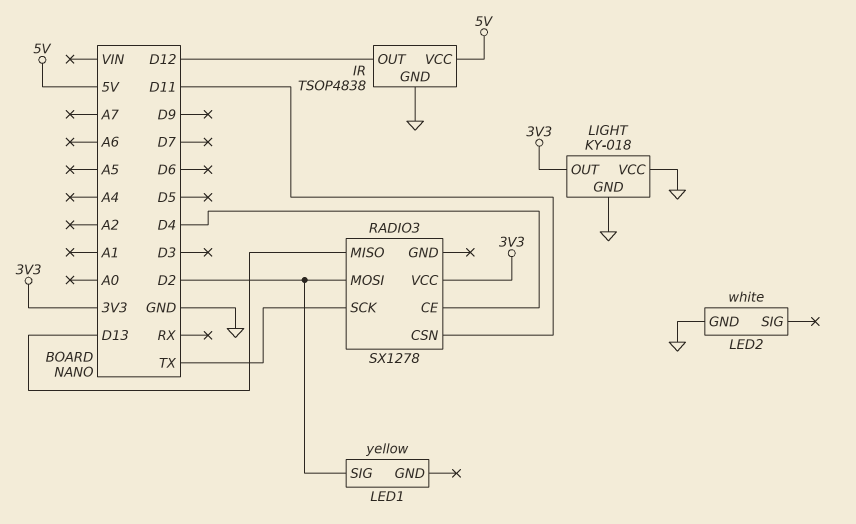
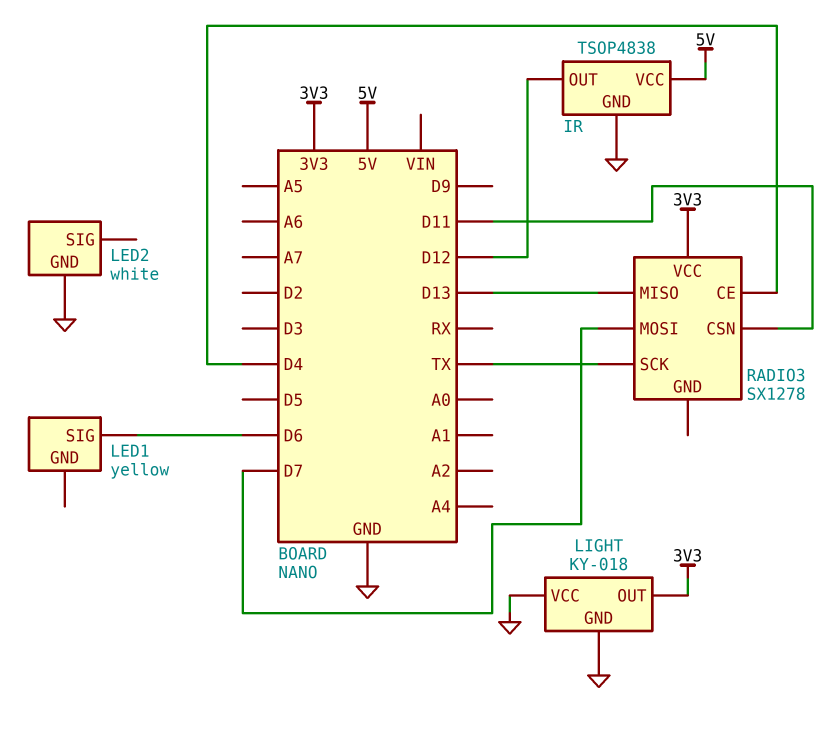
LED1 pin SIG: D2 -> D6
RADIO3 pin MOSI: D2 -> D7

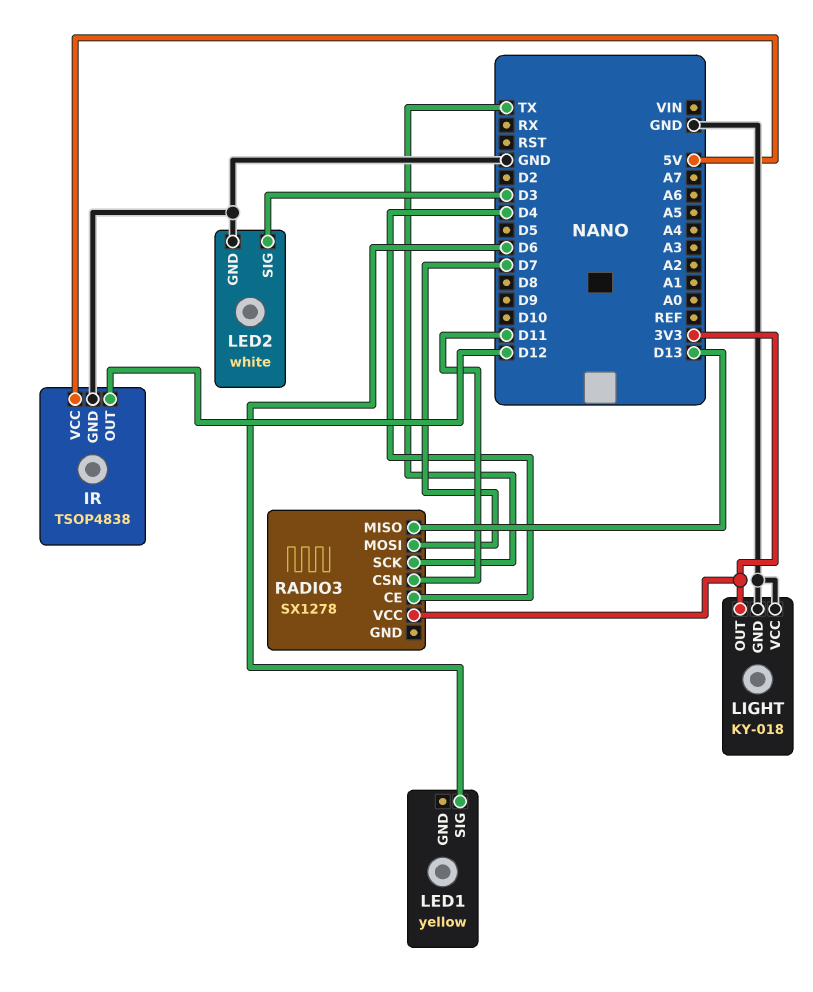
LED2 pin SIG: none -> D3

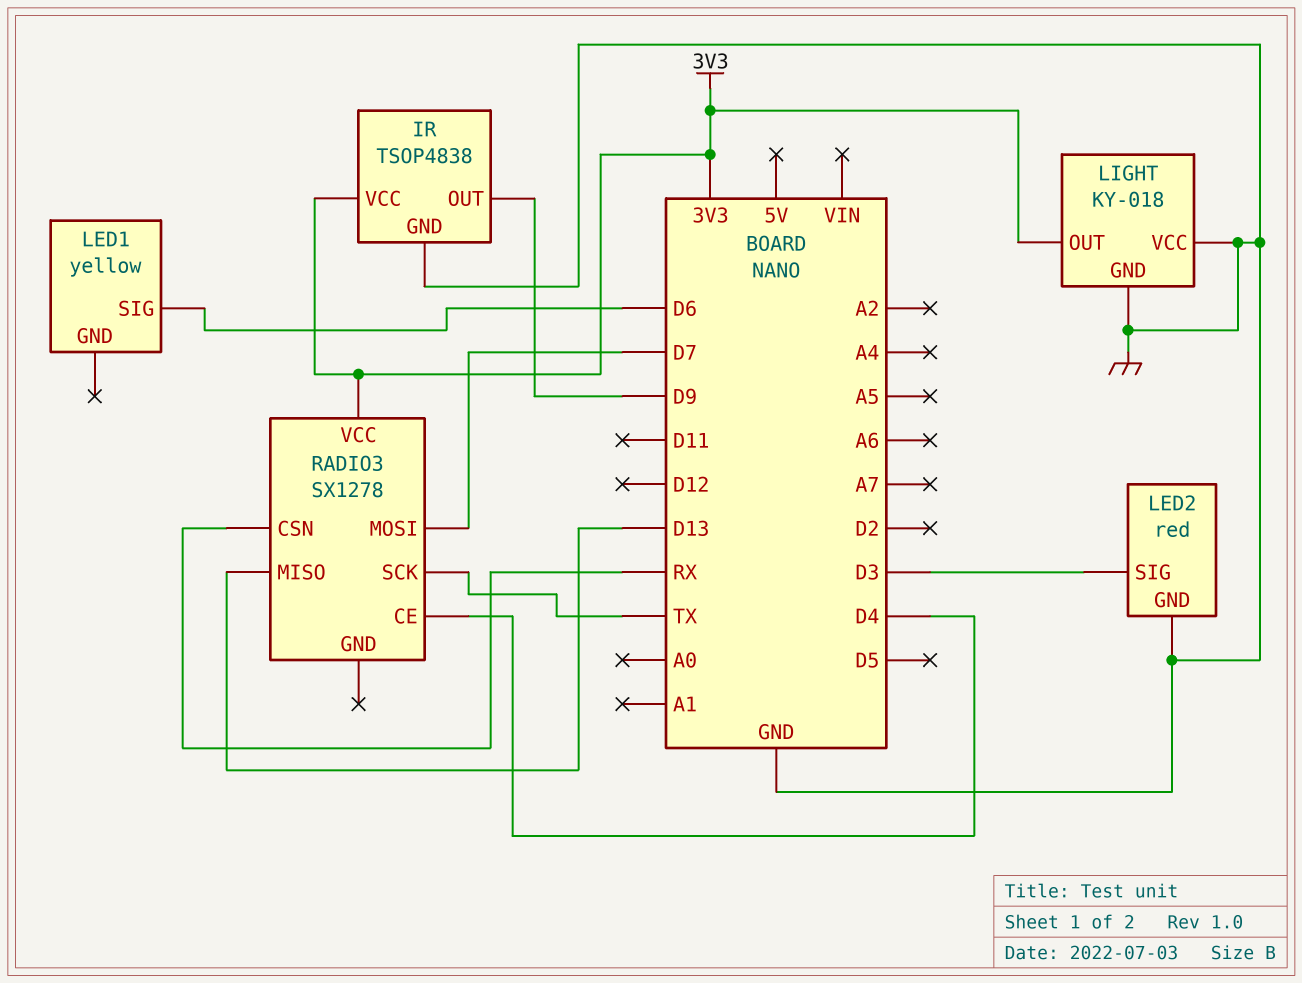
IR pin OUT: D12 -> D9
IR pin VCC: 5V -> 3V3
LED2: white -> red
RADIO3 pin CSN: D11 -> RX

